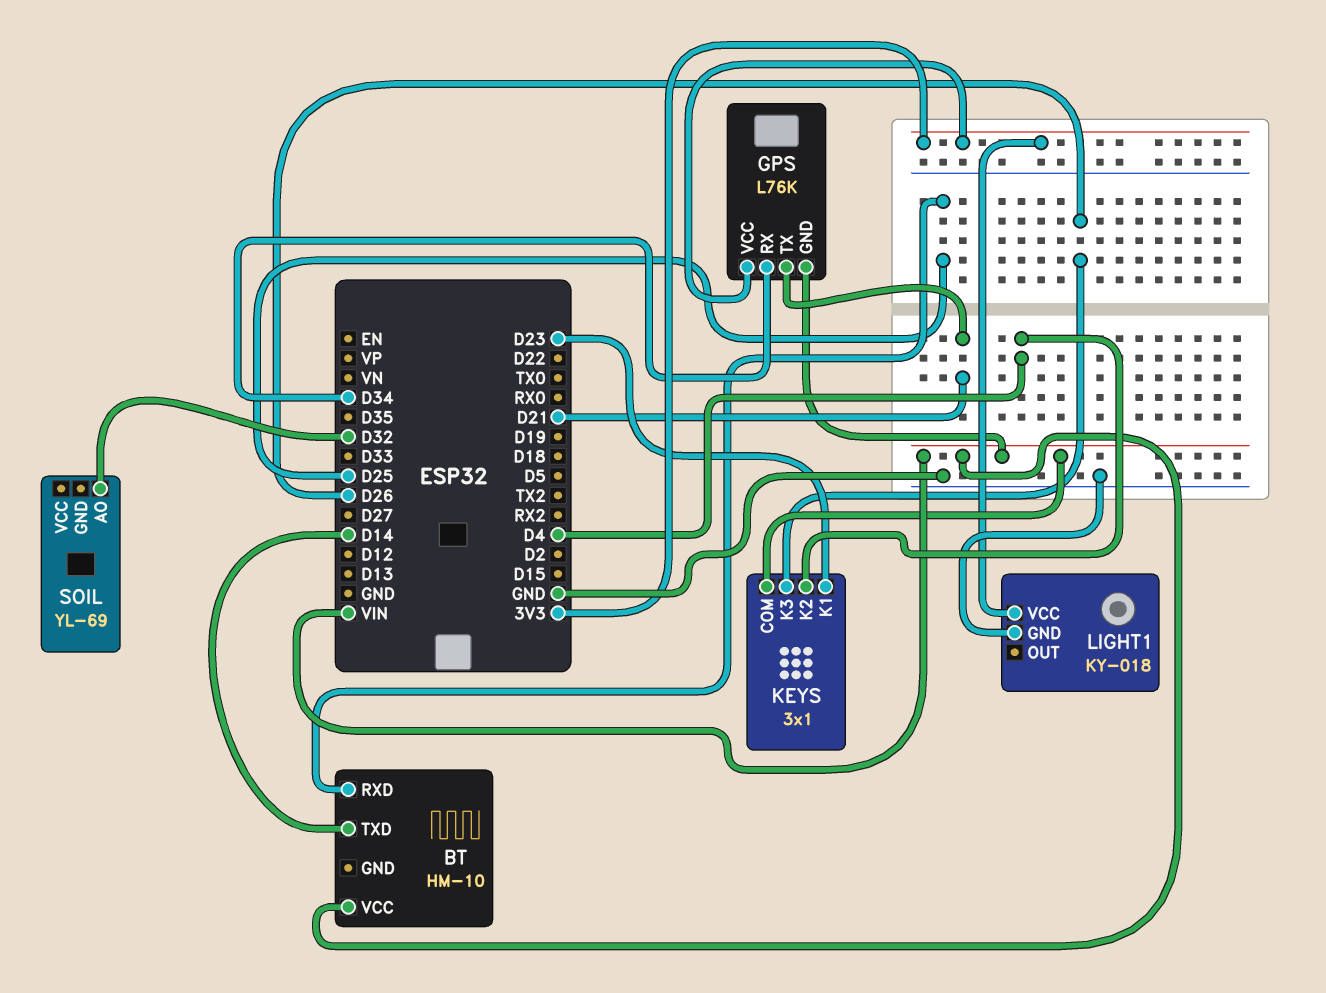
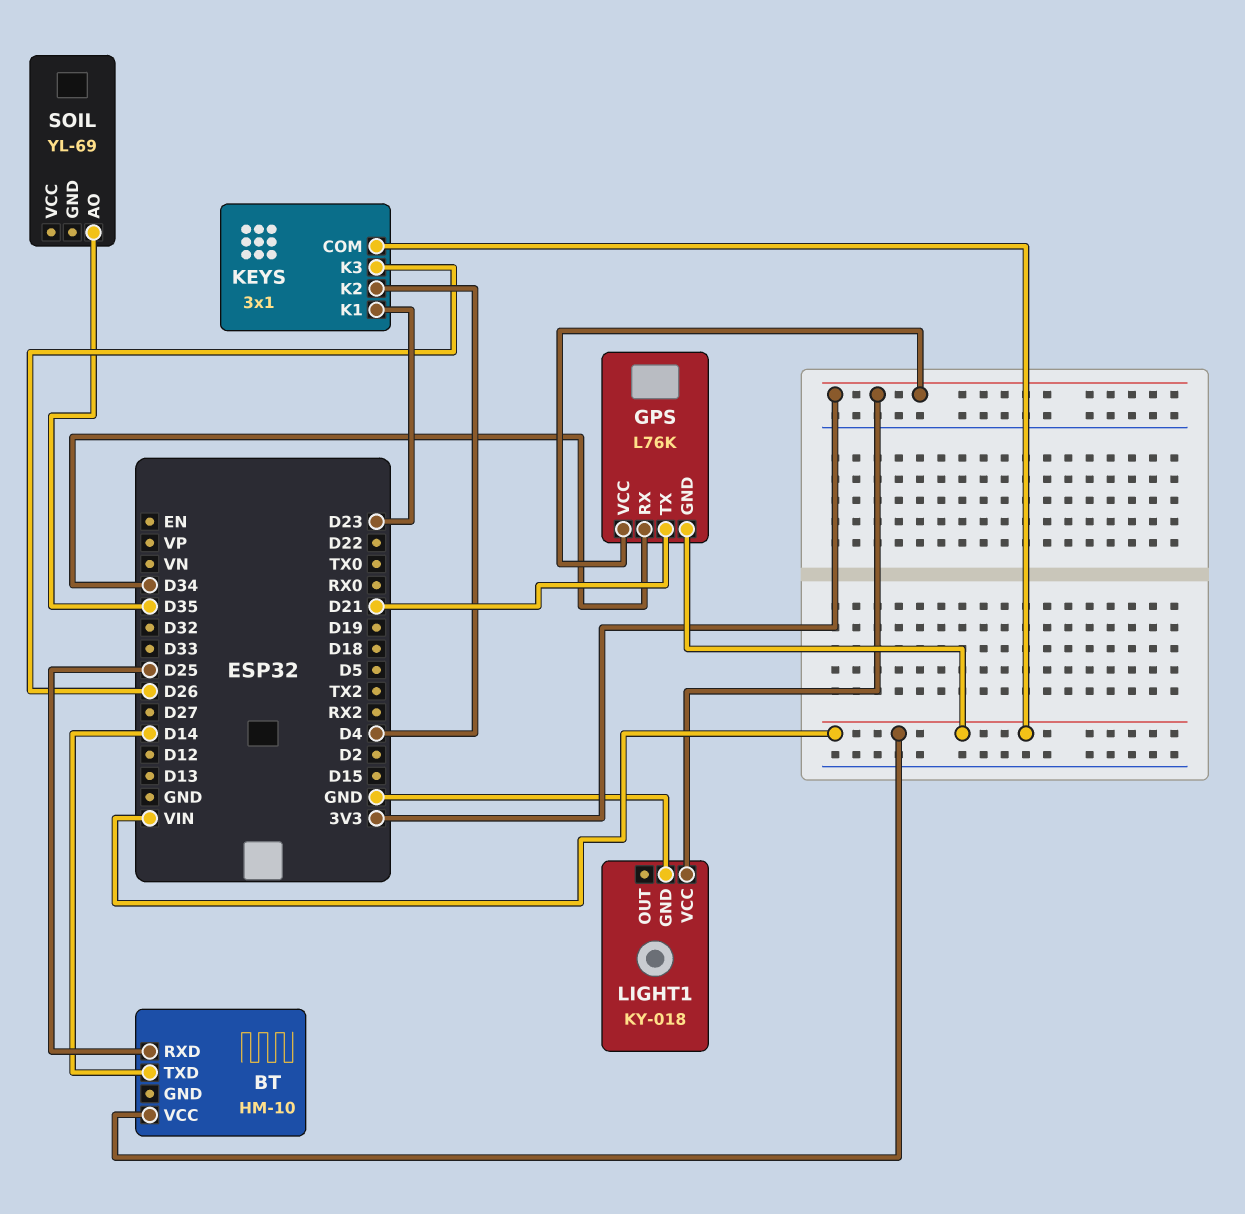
SOIL pin AO: D32 -> D35

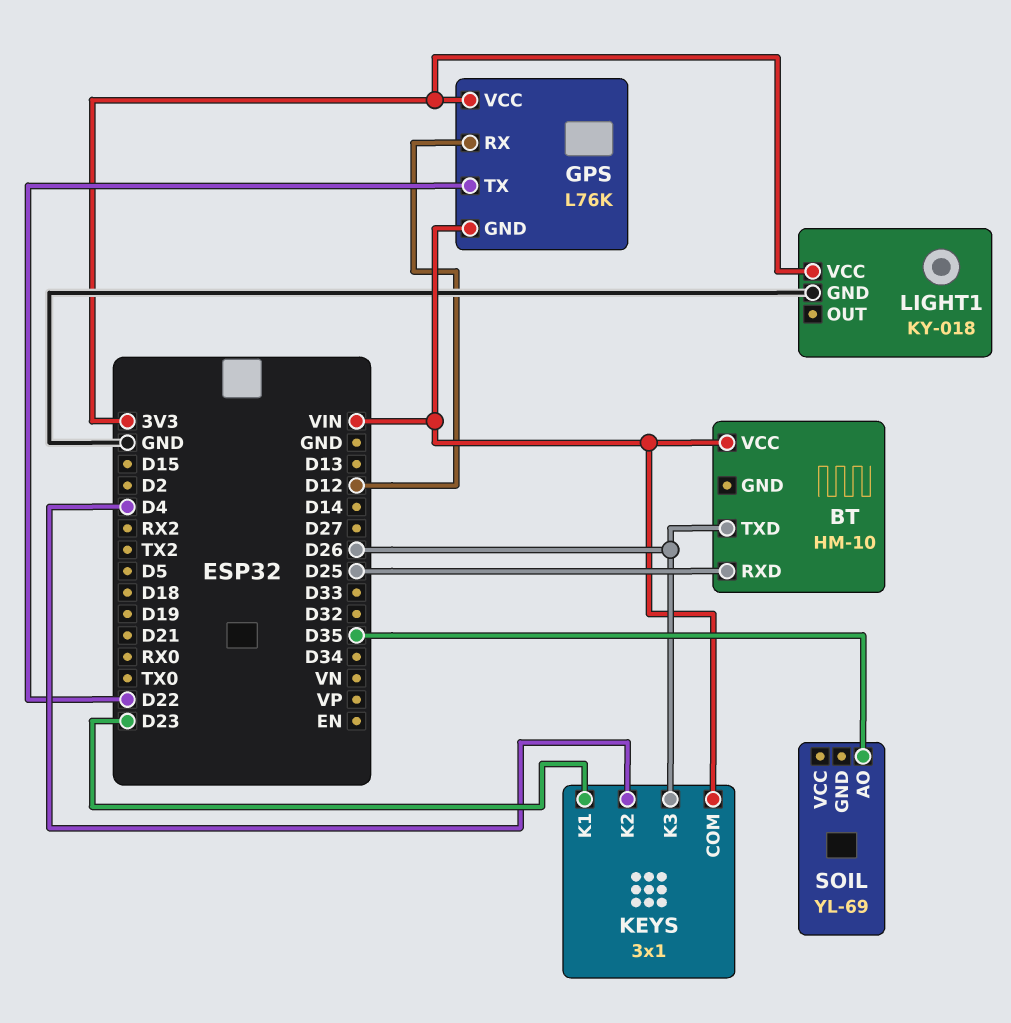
BT pin TXD: D14 -> D26
GPS pin RX: D34 -> D12
GPS pin TX: D21 -> D22

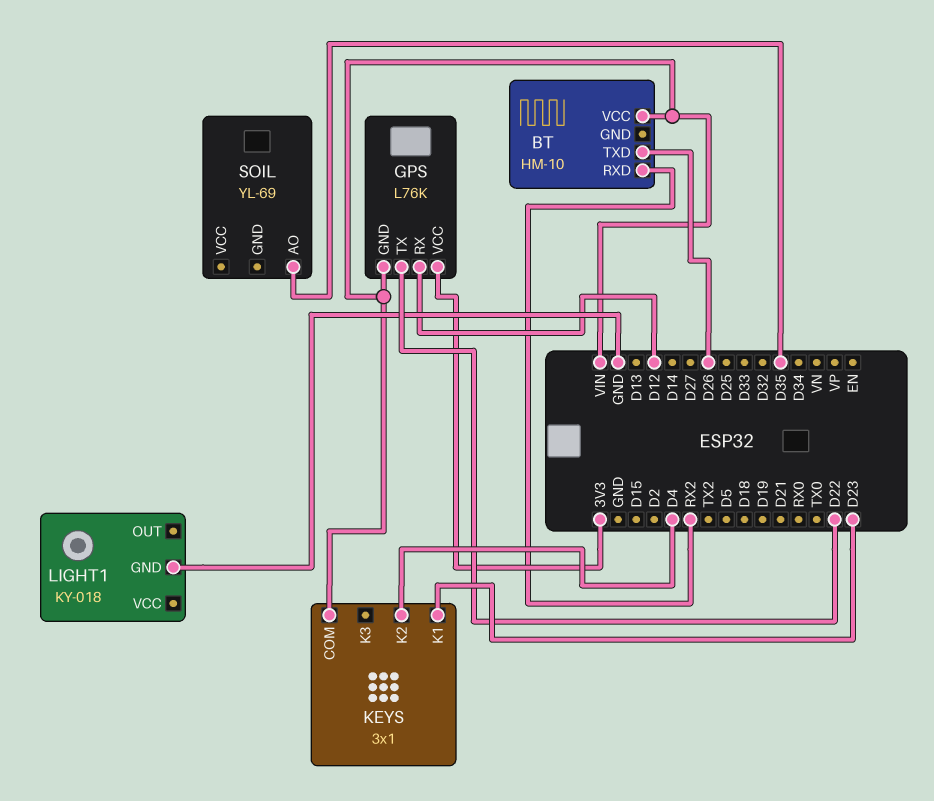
BT pin RXD: D25 -> RX2
KEYS pin K3: D26 -> none
LIGHT1 pin VCC: 3V3 -> none

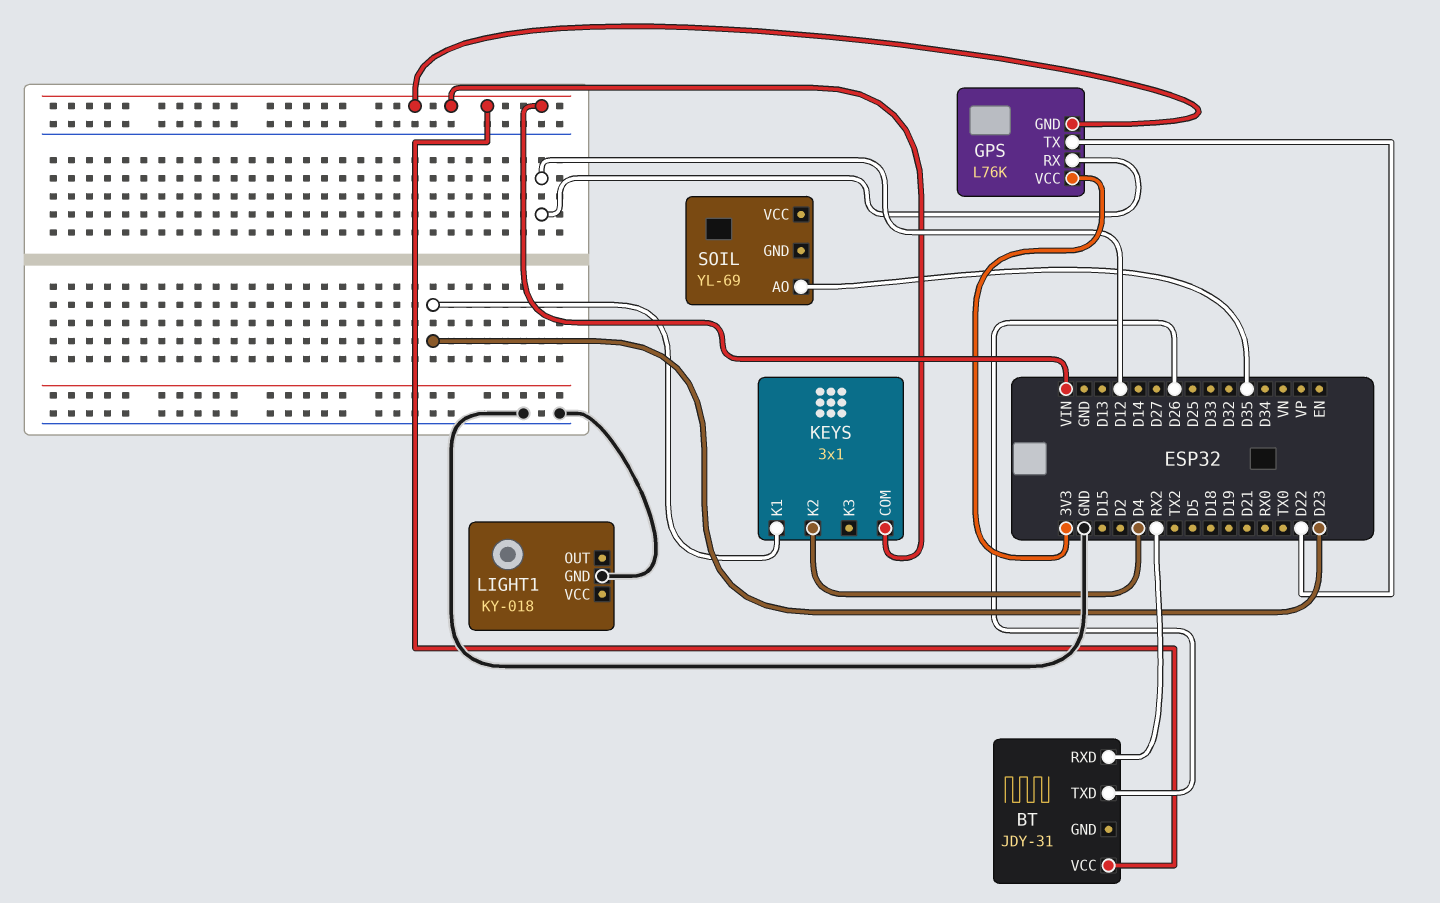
BT: HM-10 -> JDY-31

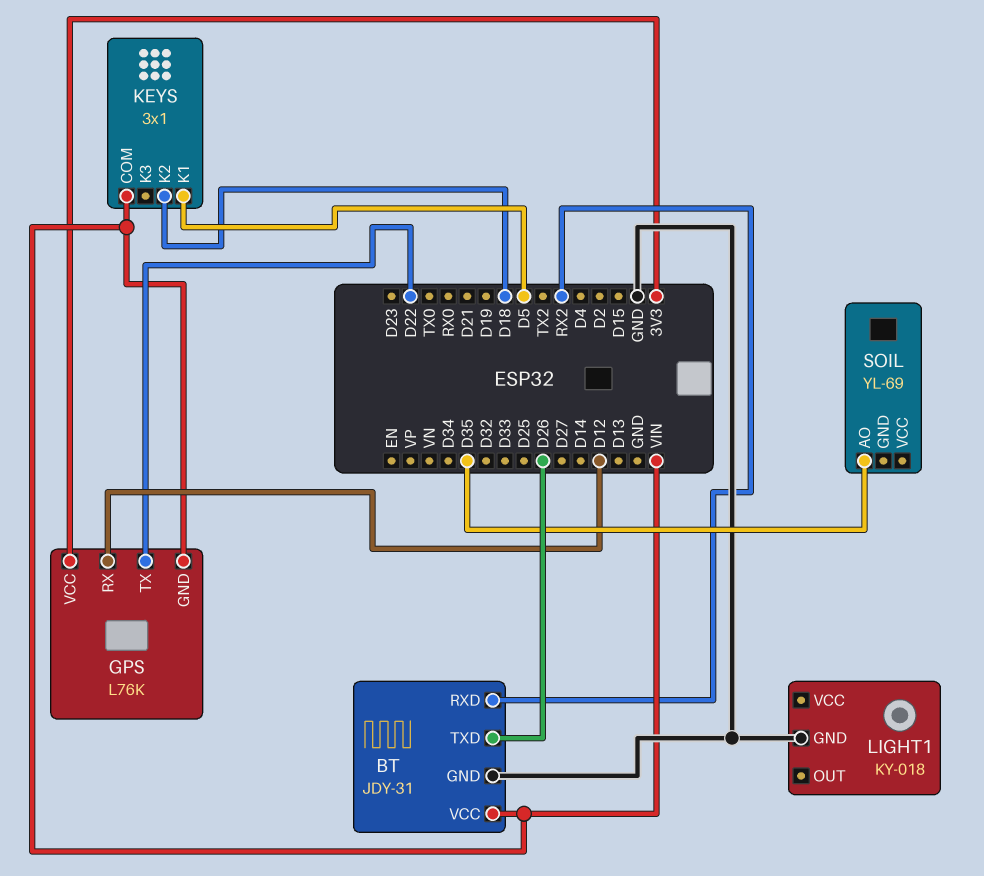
BT pin GND: none -> GND
KEYS pin K1: D23 -> D5
KEYS pin K2: D4 -> D18

